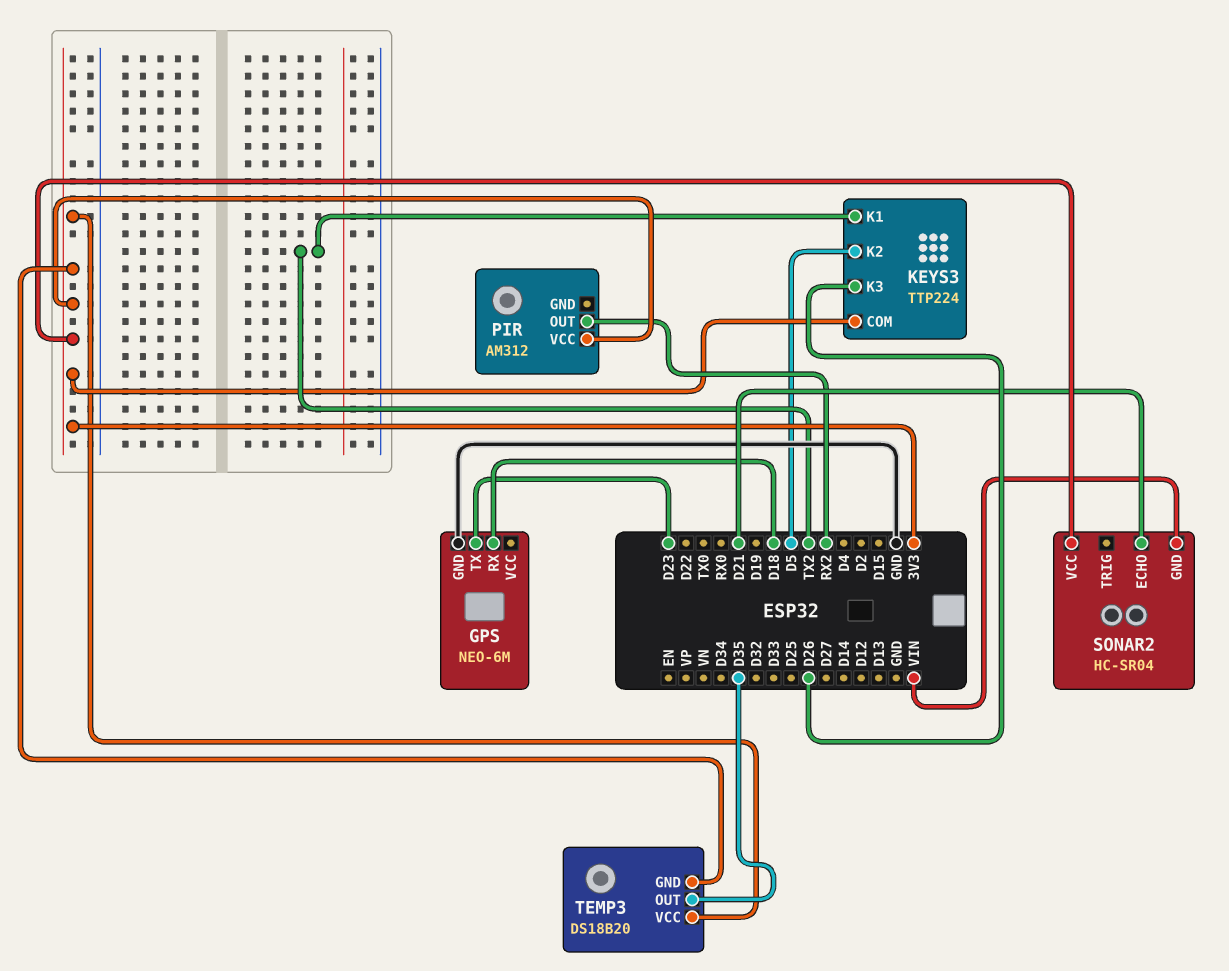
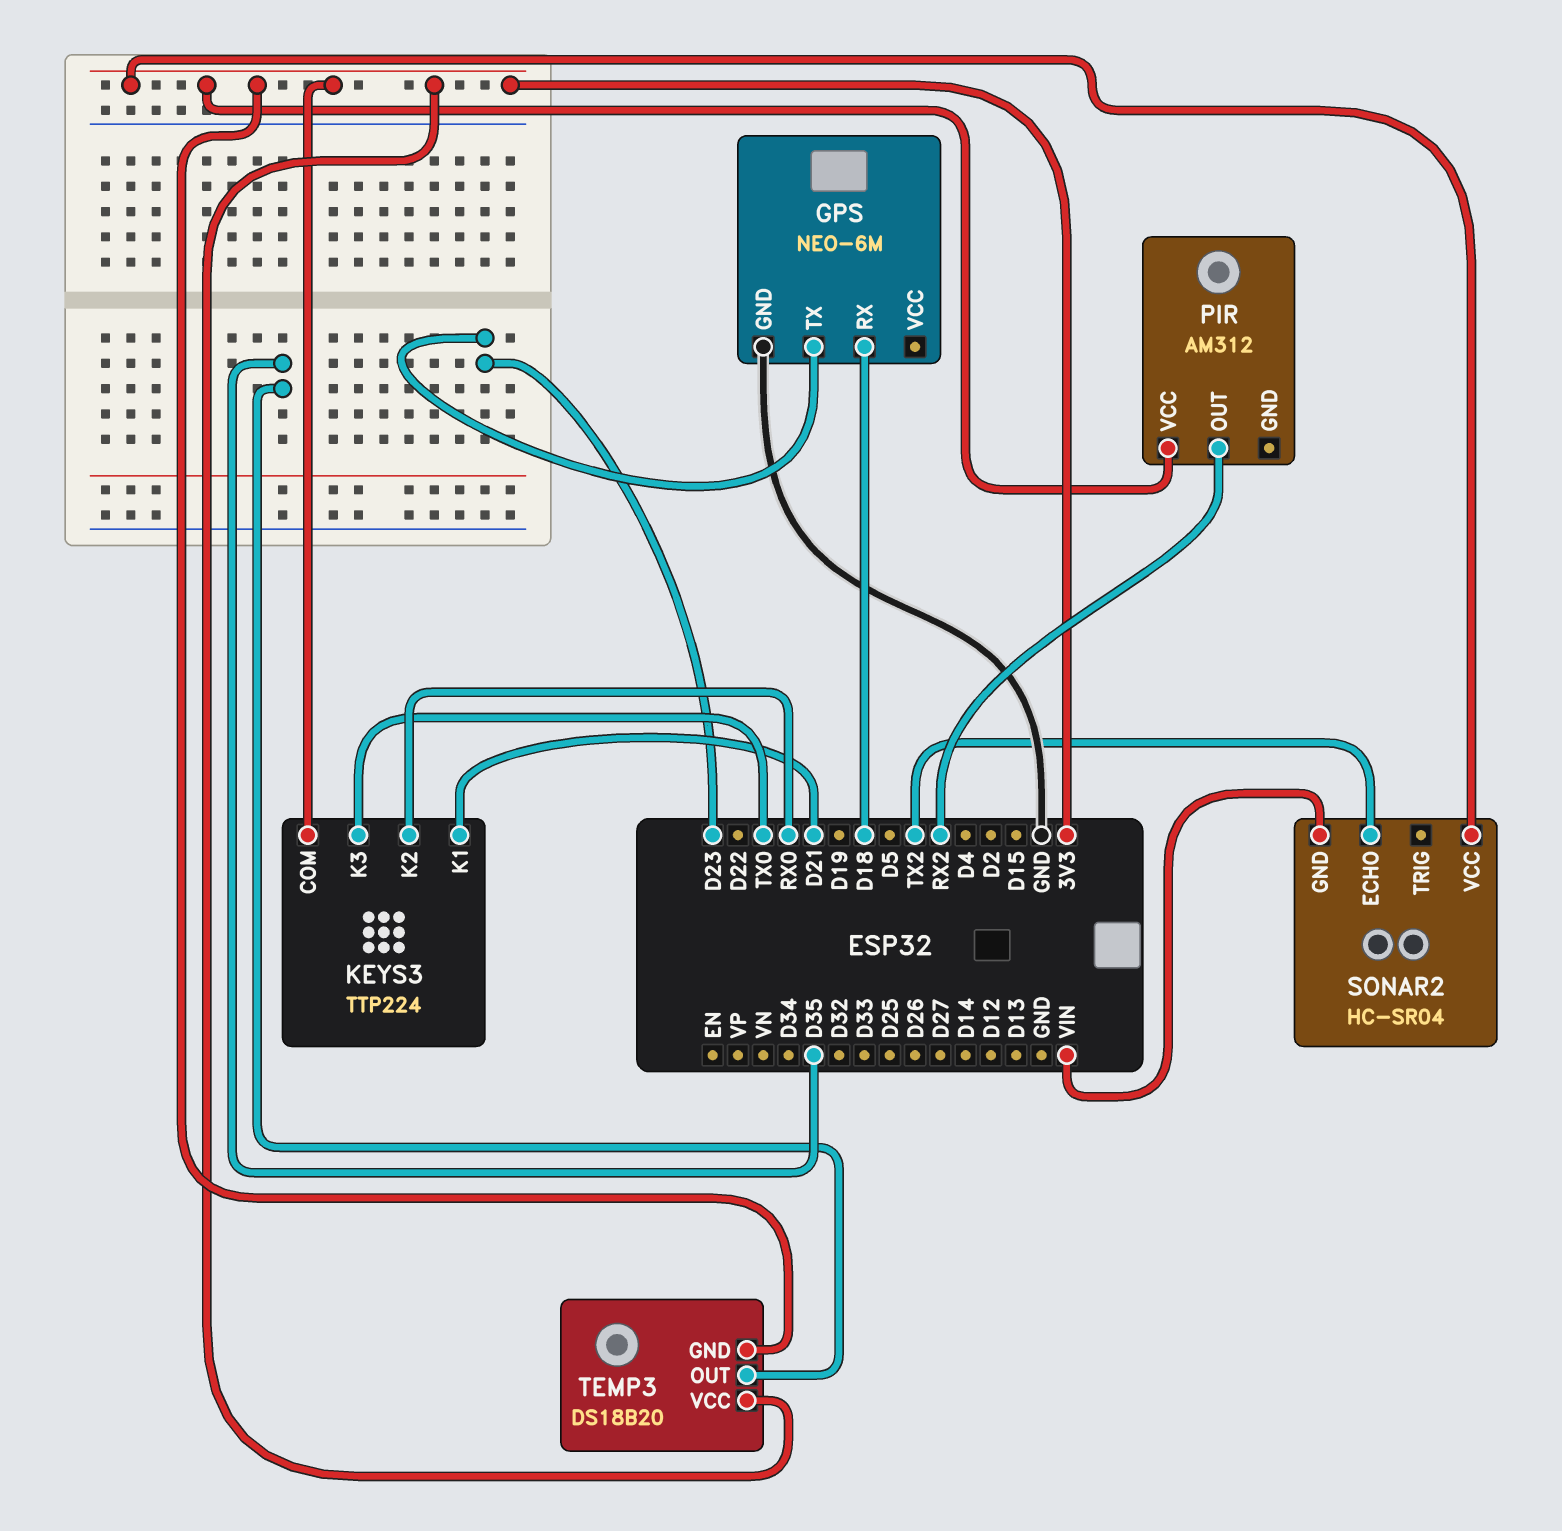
KEYS3 pin K1: TX2 -> D21
KEYS3 pin K2: D5 -> RX0
KEYS3 pin K3: D26 -> TX0
SONAR2 pin ECHO: D21 -> TX2

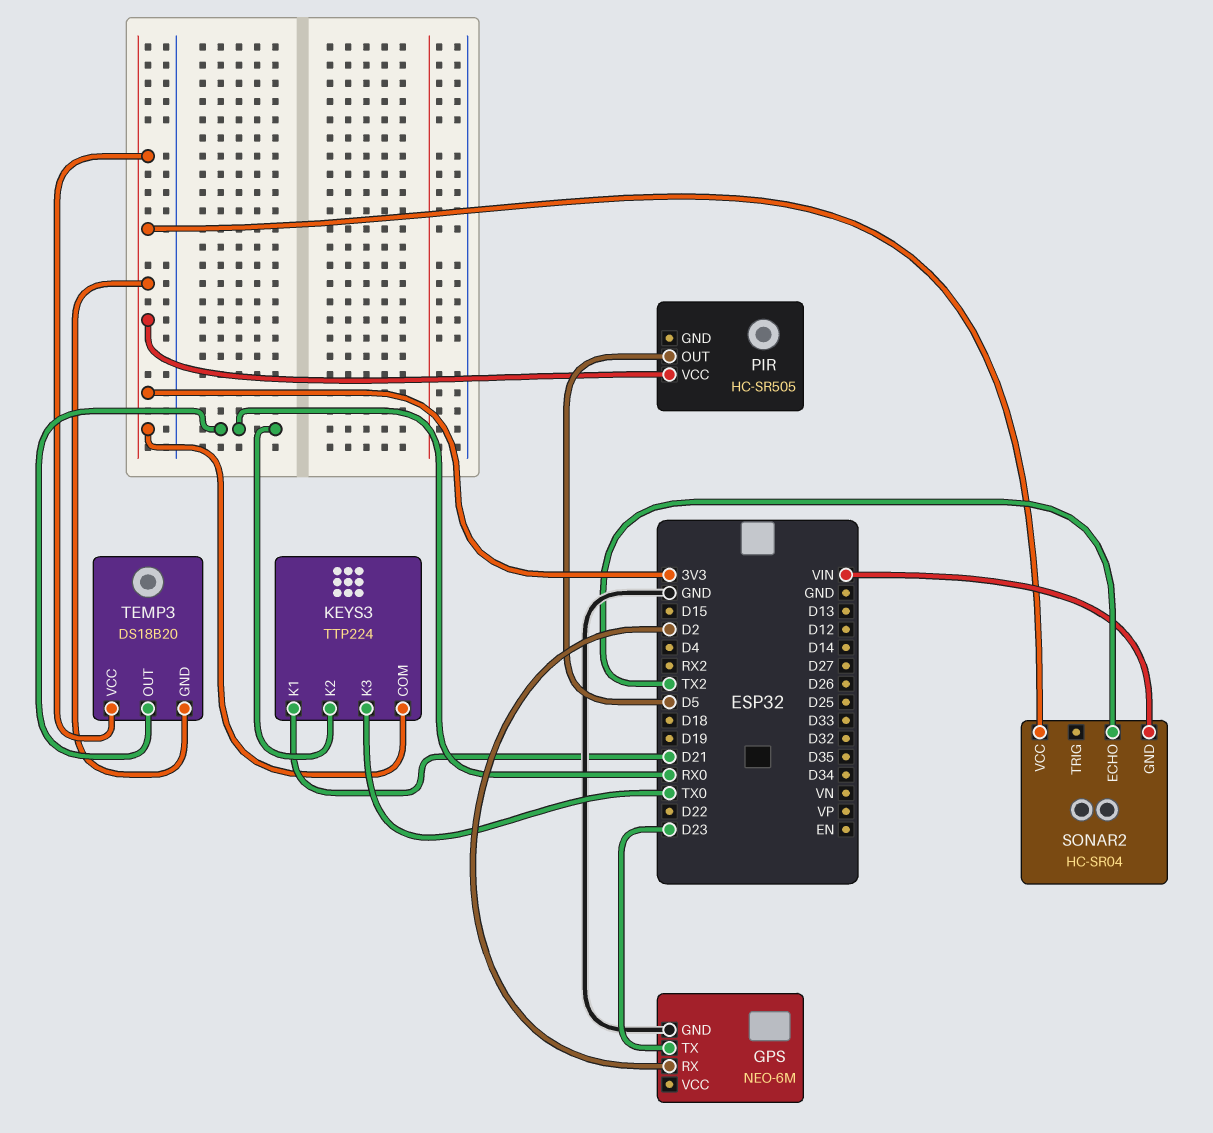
GPS pin RX: D18 -> D2
PIR: AM312 -> HC-SR505
PIR pin OUT: RX2 -> D5
TEMP3 pin OUT: D35 -> RX0

